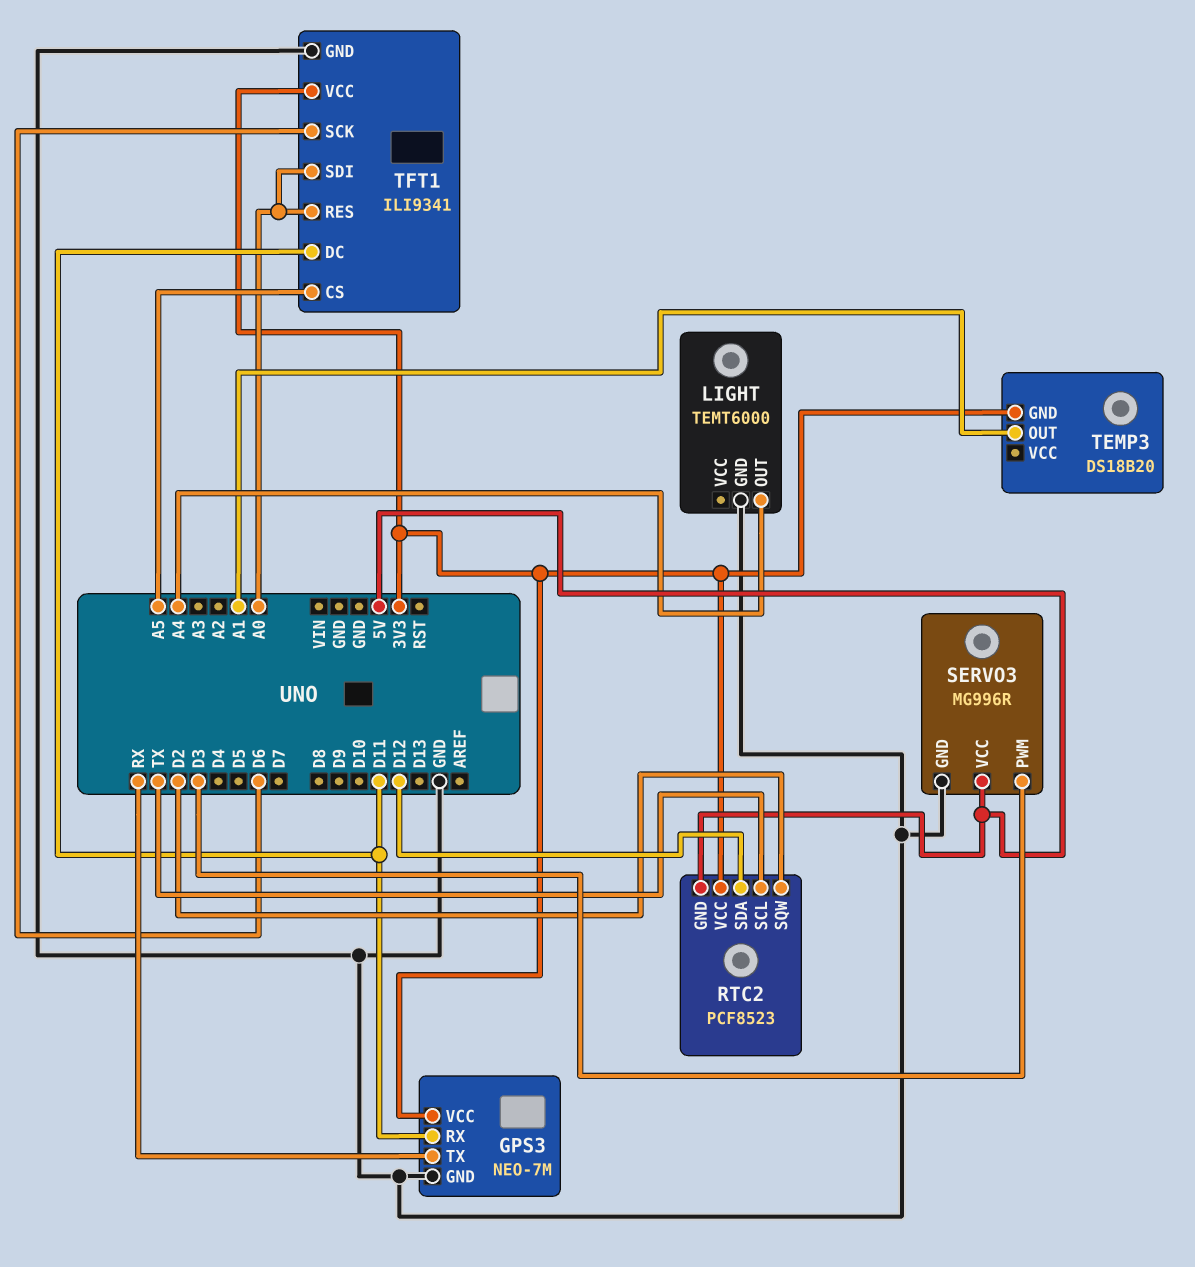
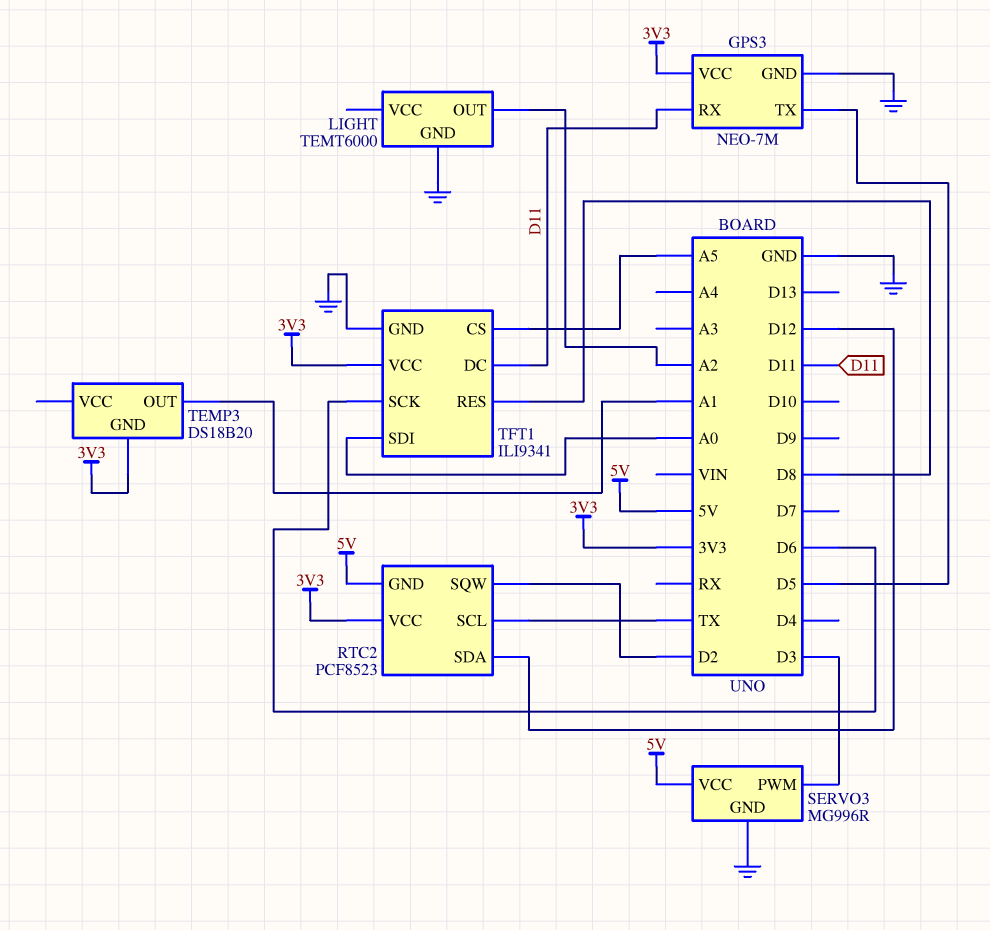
GPS3 pin TX: RX -> D5
LIGHT pin OUT: A4 -> A2
TFT1 pin RES: A0 -> D8

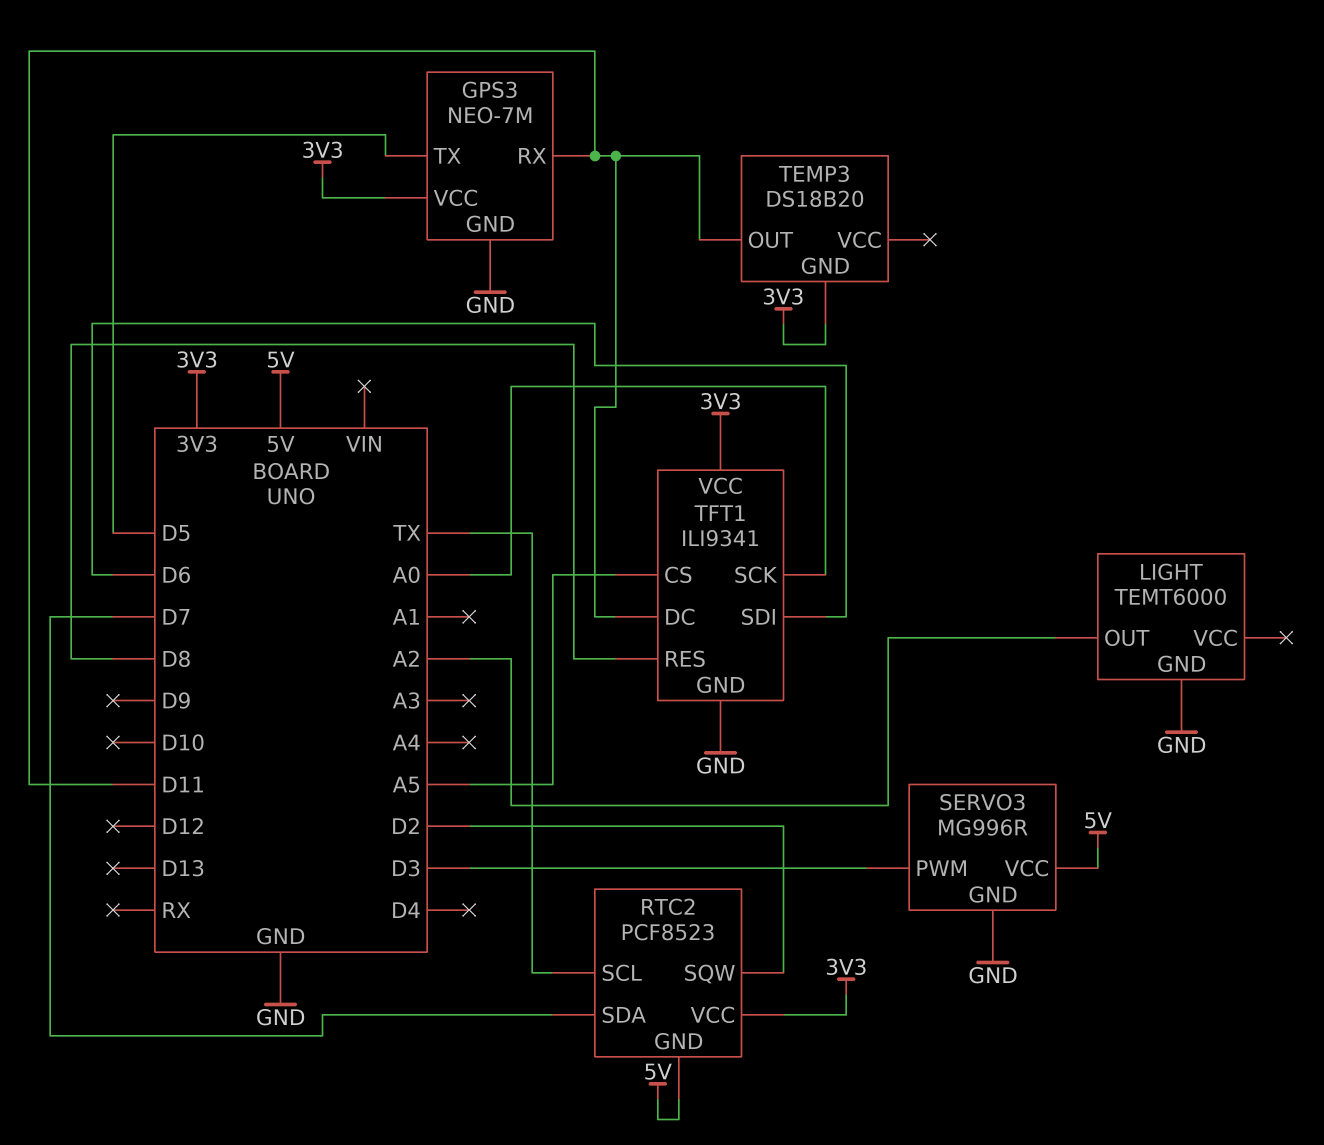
RTC2 pin SDA: D12 -> D7
TEMP3 pin OUT: A1 -> D11
TFT1 pin SCK: D6 -> A0
TFT1 pin SDI: A0 -> D6

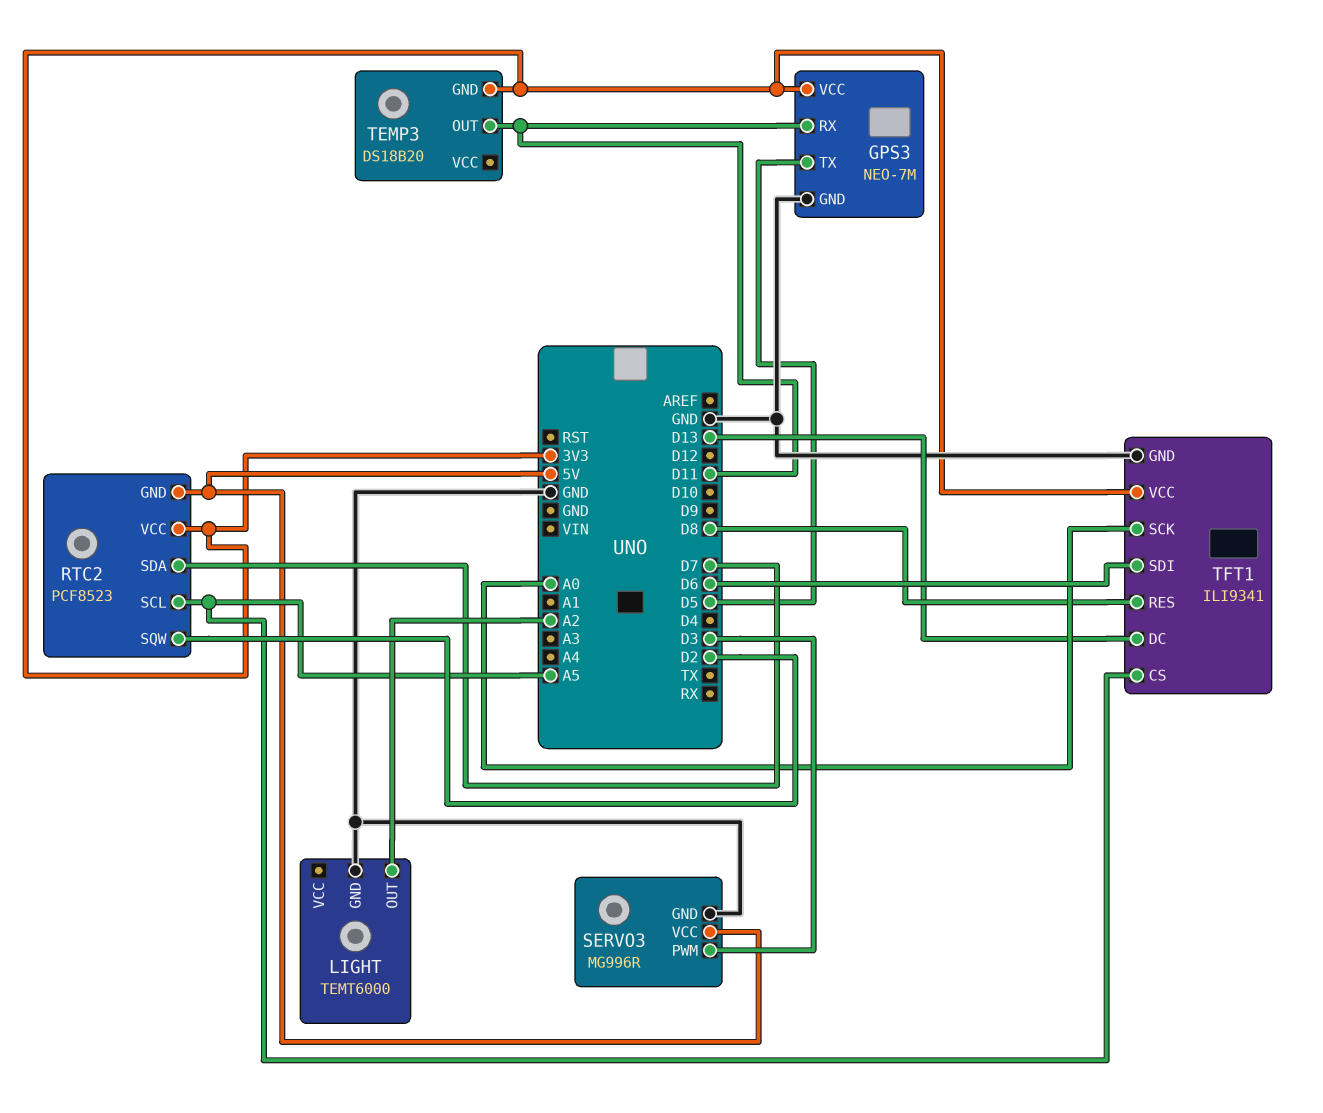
RTC2 pin SCL: TX -> A5
TFT1 pin DC: D11 -> D13

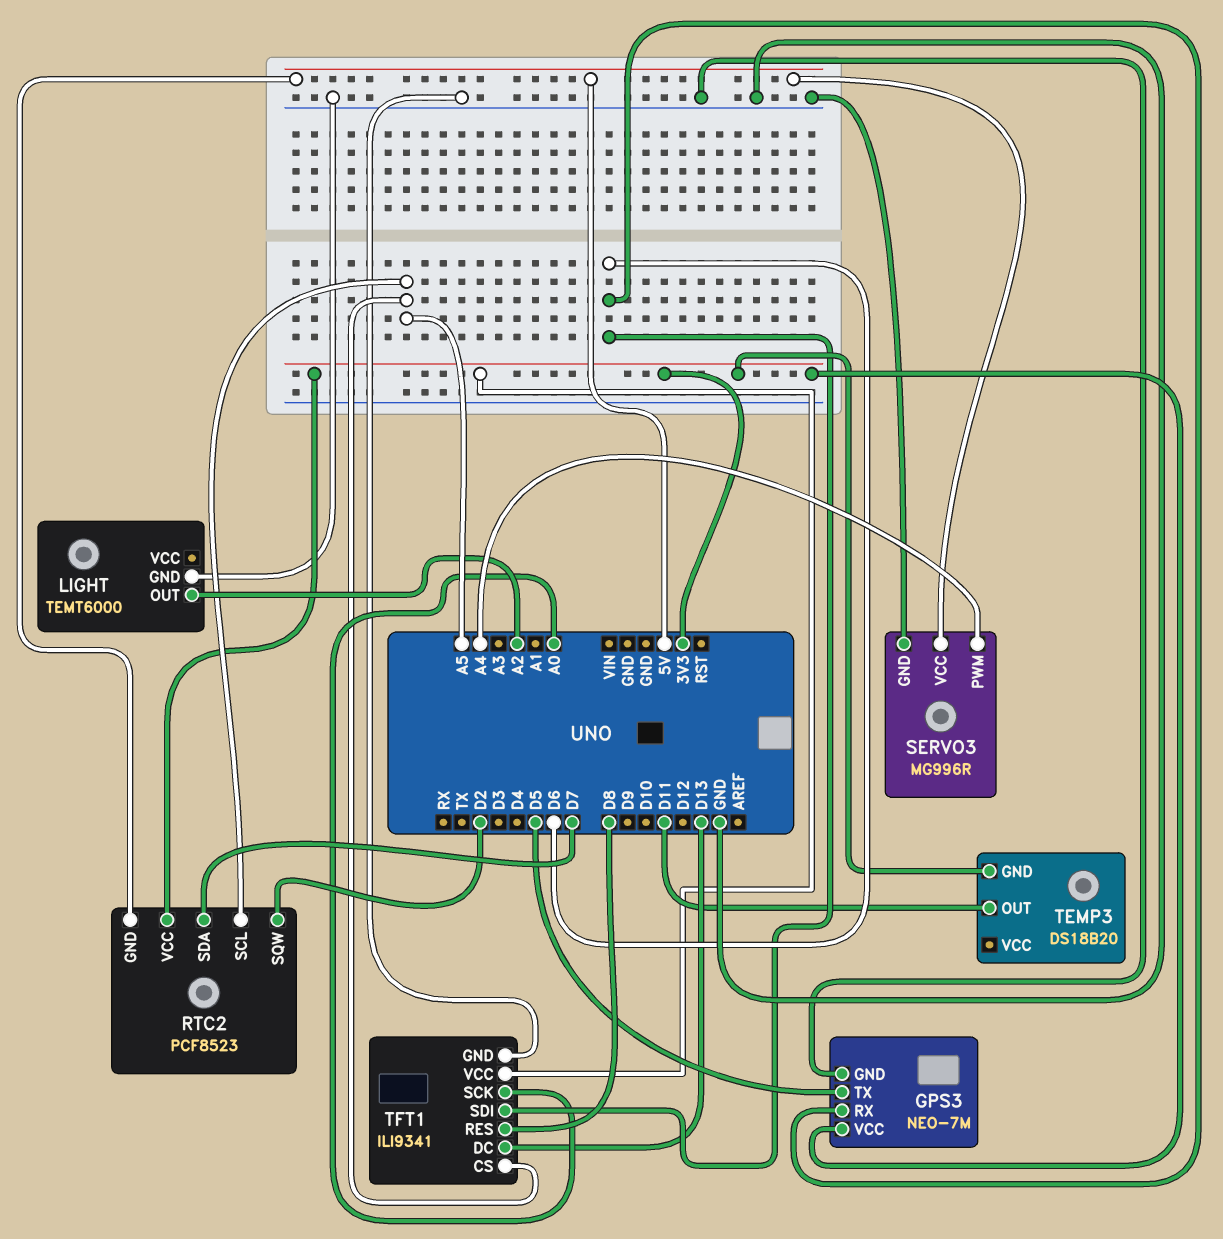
GPS3 pin RX: D11 -> D6
SERVO3 pin PWM: D3 -> A4

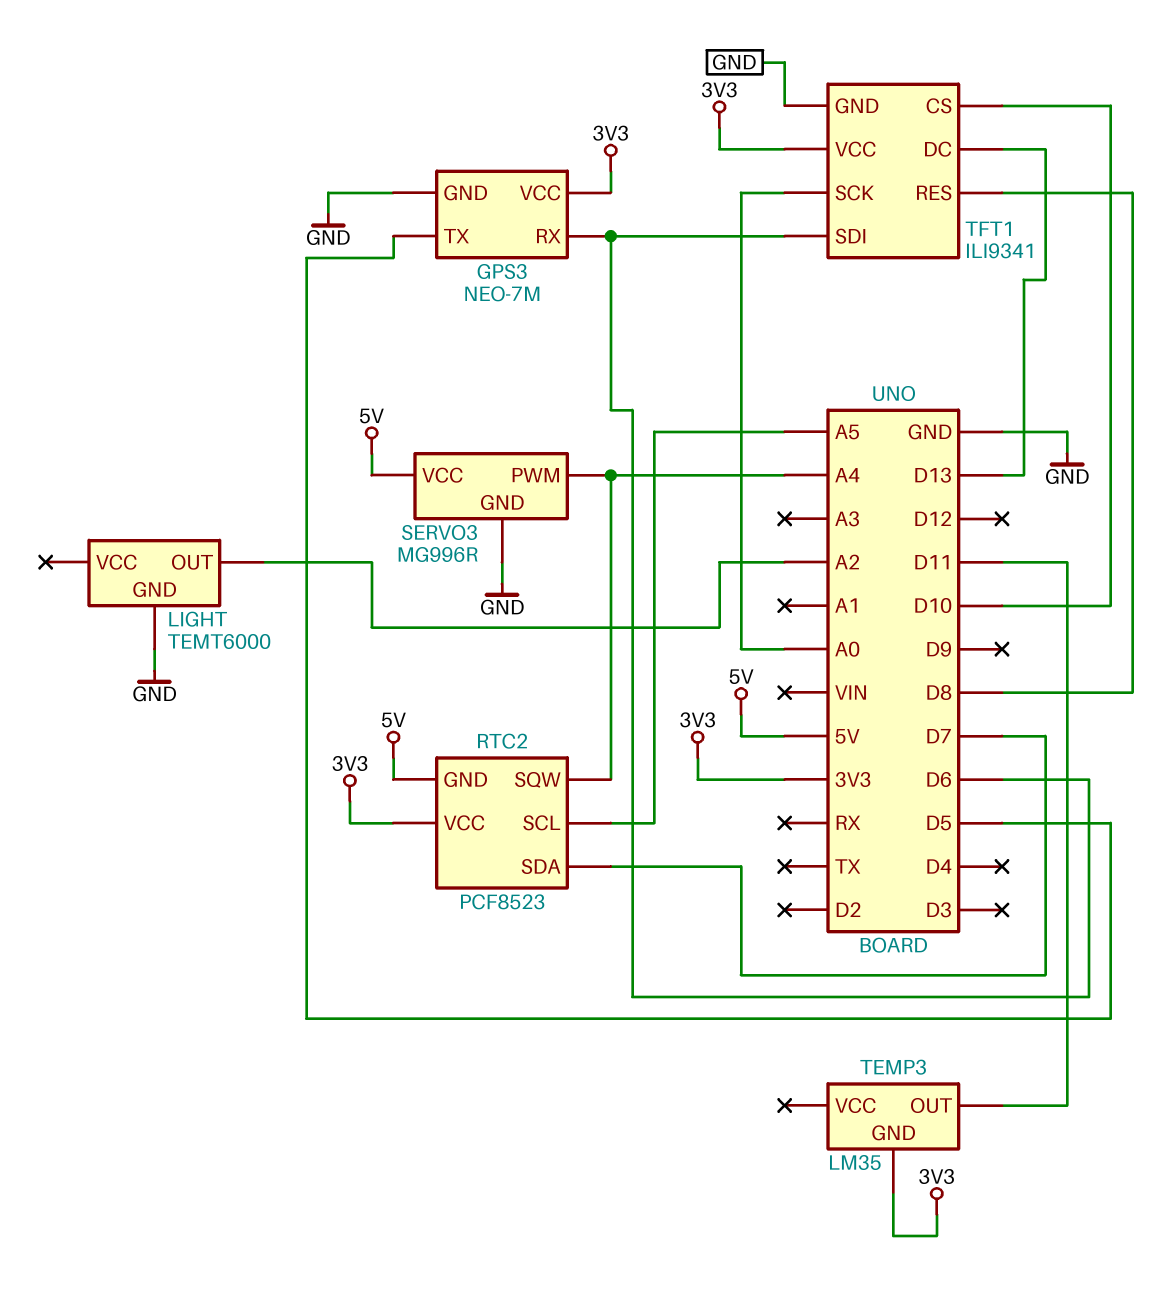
RTC2 pin SQW: D2 -> A4
TEMP3: DS18B20 -> LM35
TFT1 pin CS: A5 -> D10

